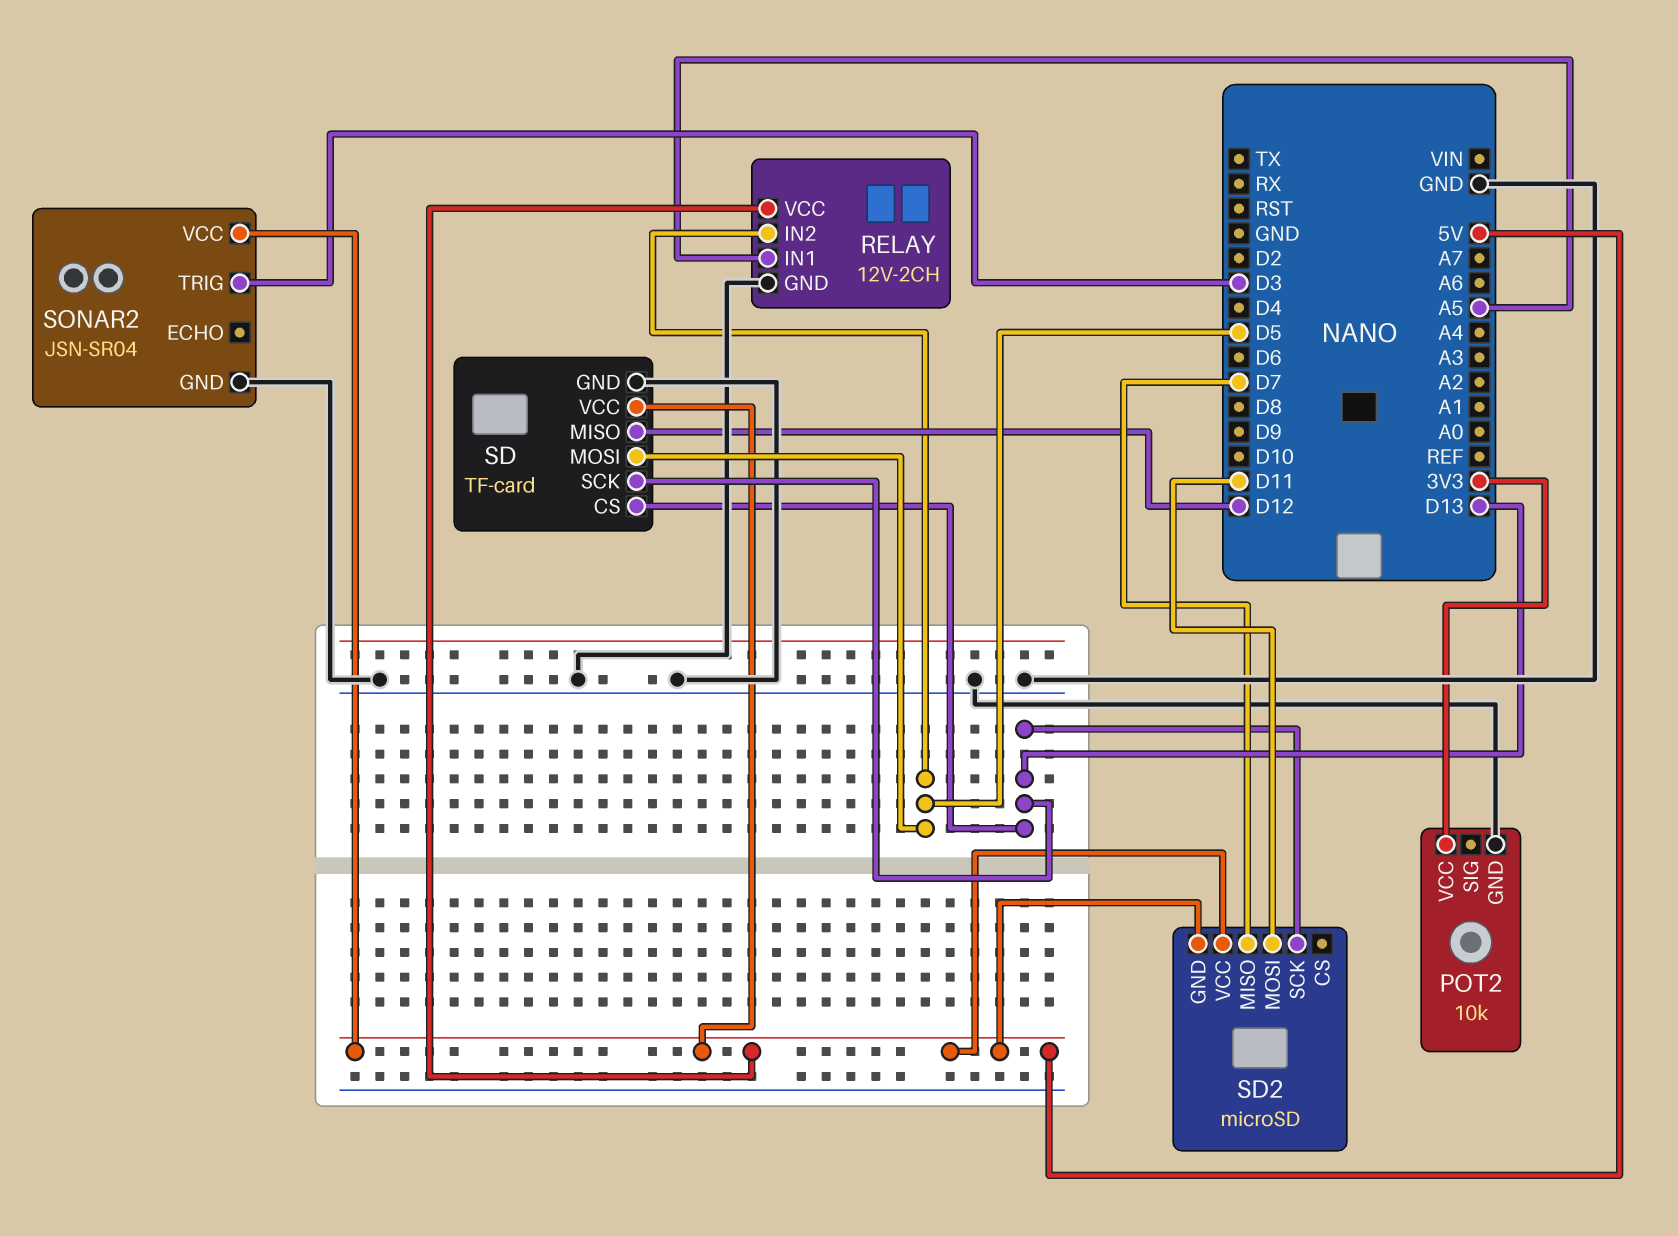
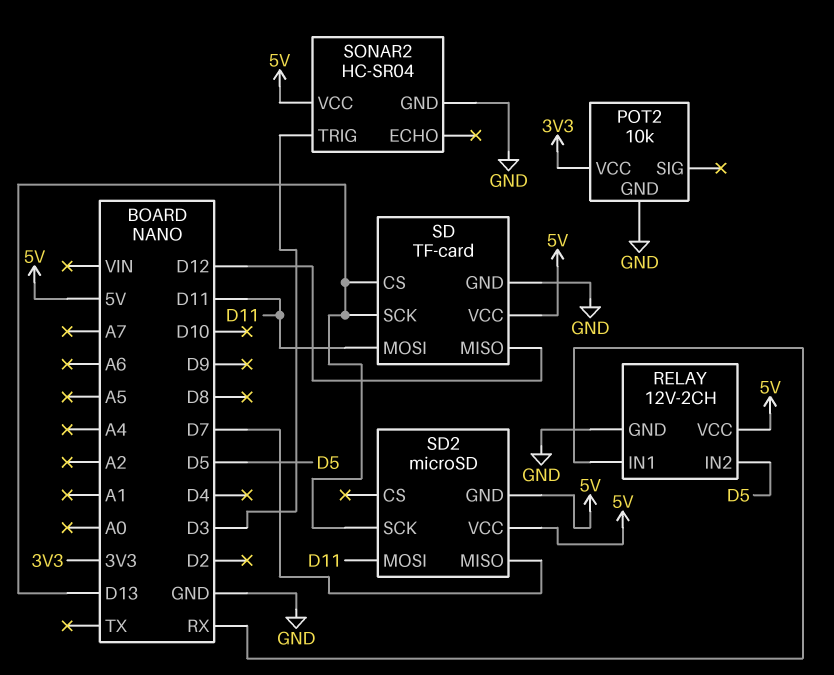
RELAY pin IN1: A5 -> RX
SD pin MOSI: D5 -> D11
SONAR2: JSN-SR04 -> HC-SR04

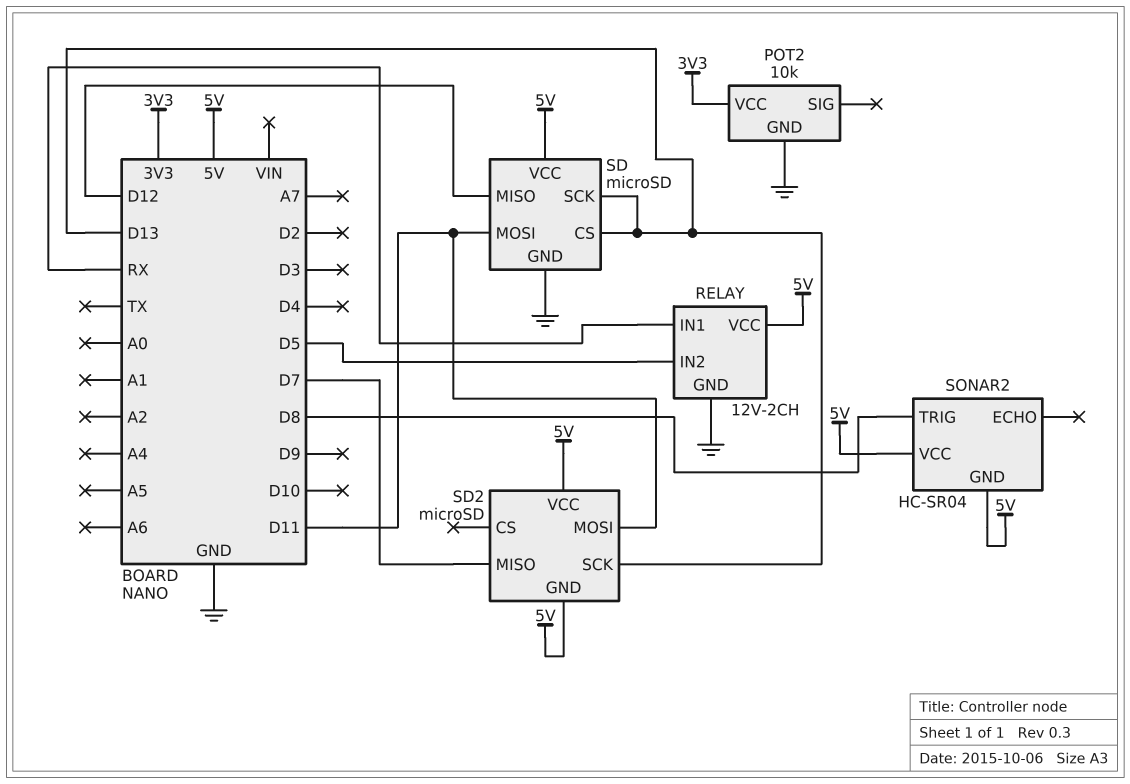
SD: TF-card -> microSD
SONAR2 pin GND: GND -> 5V
SONAR2 pin TRIG: D3 -> D8

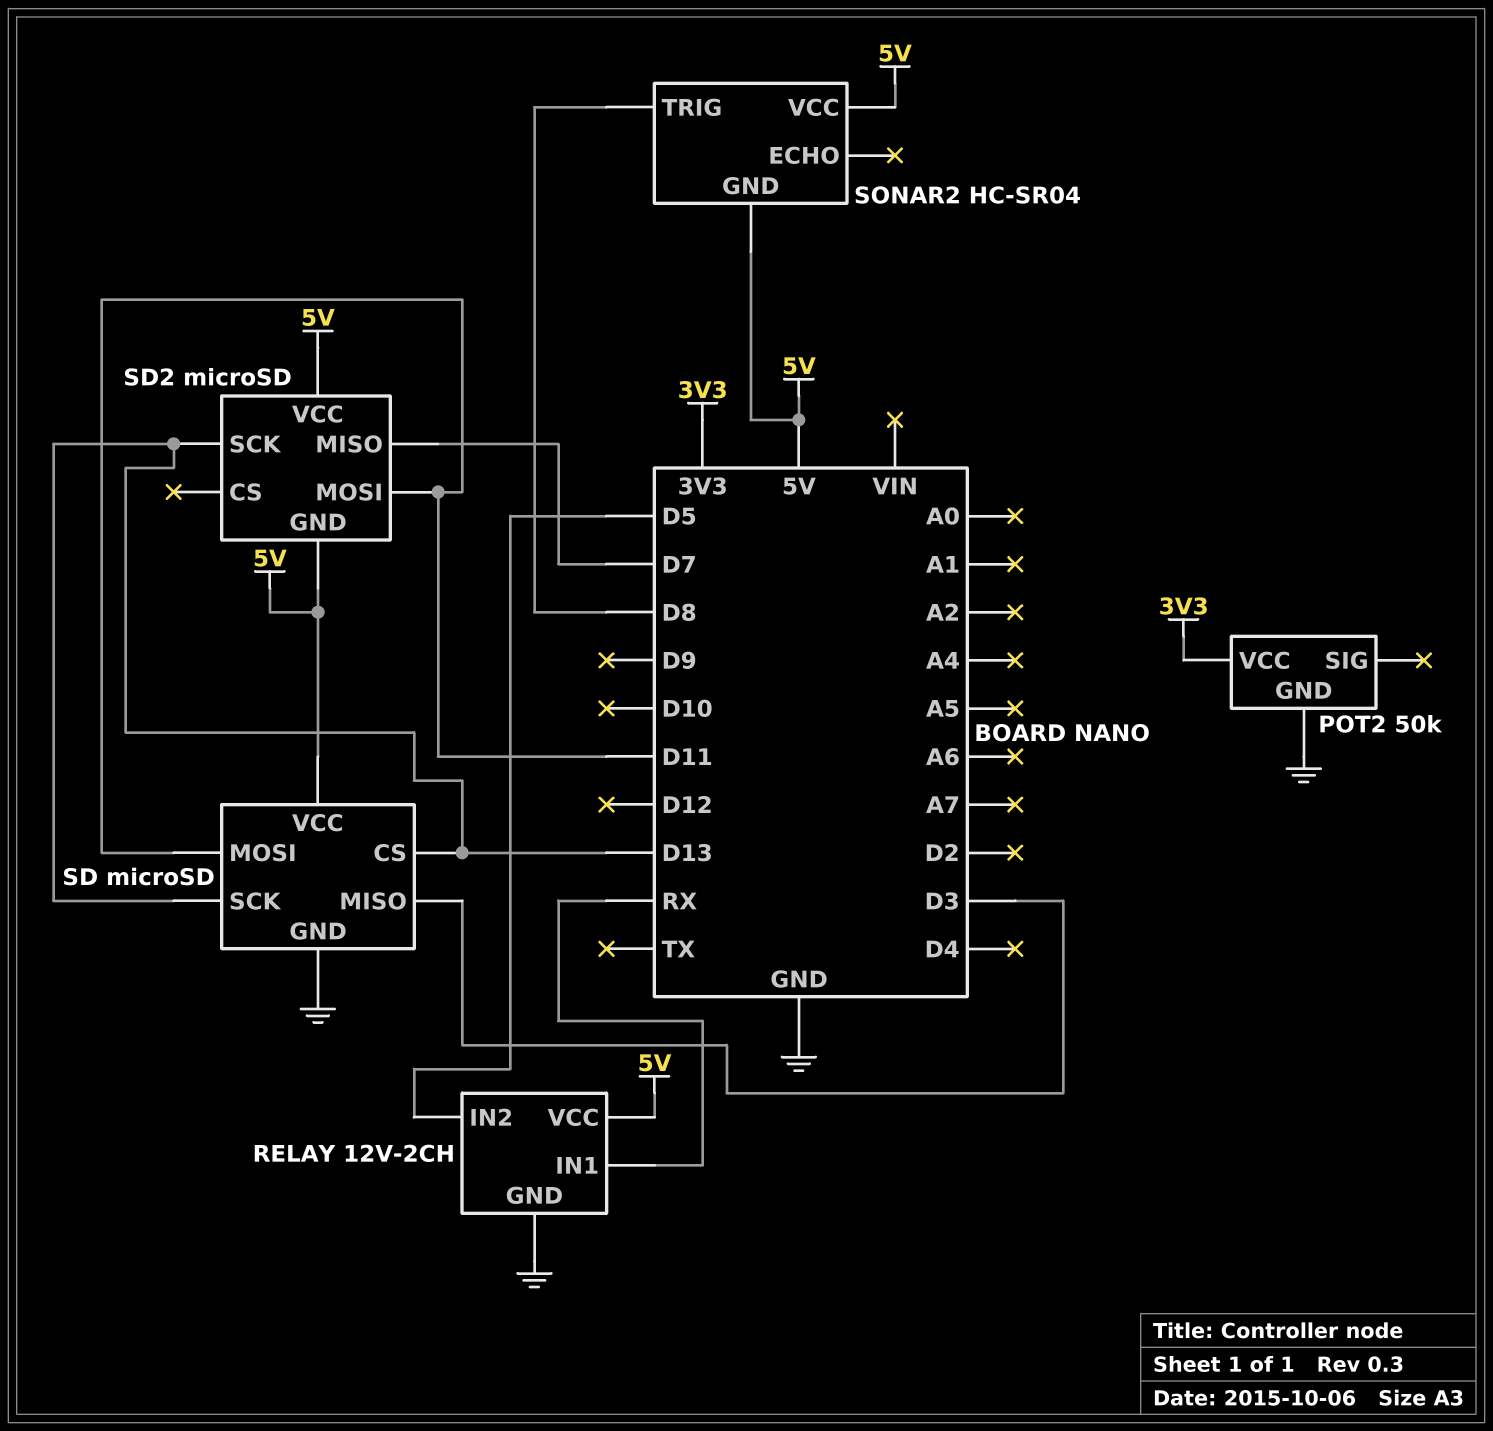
POT2: 10k -> 50k
SD pin MISO: D12 -> D3

